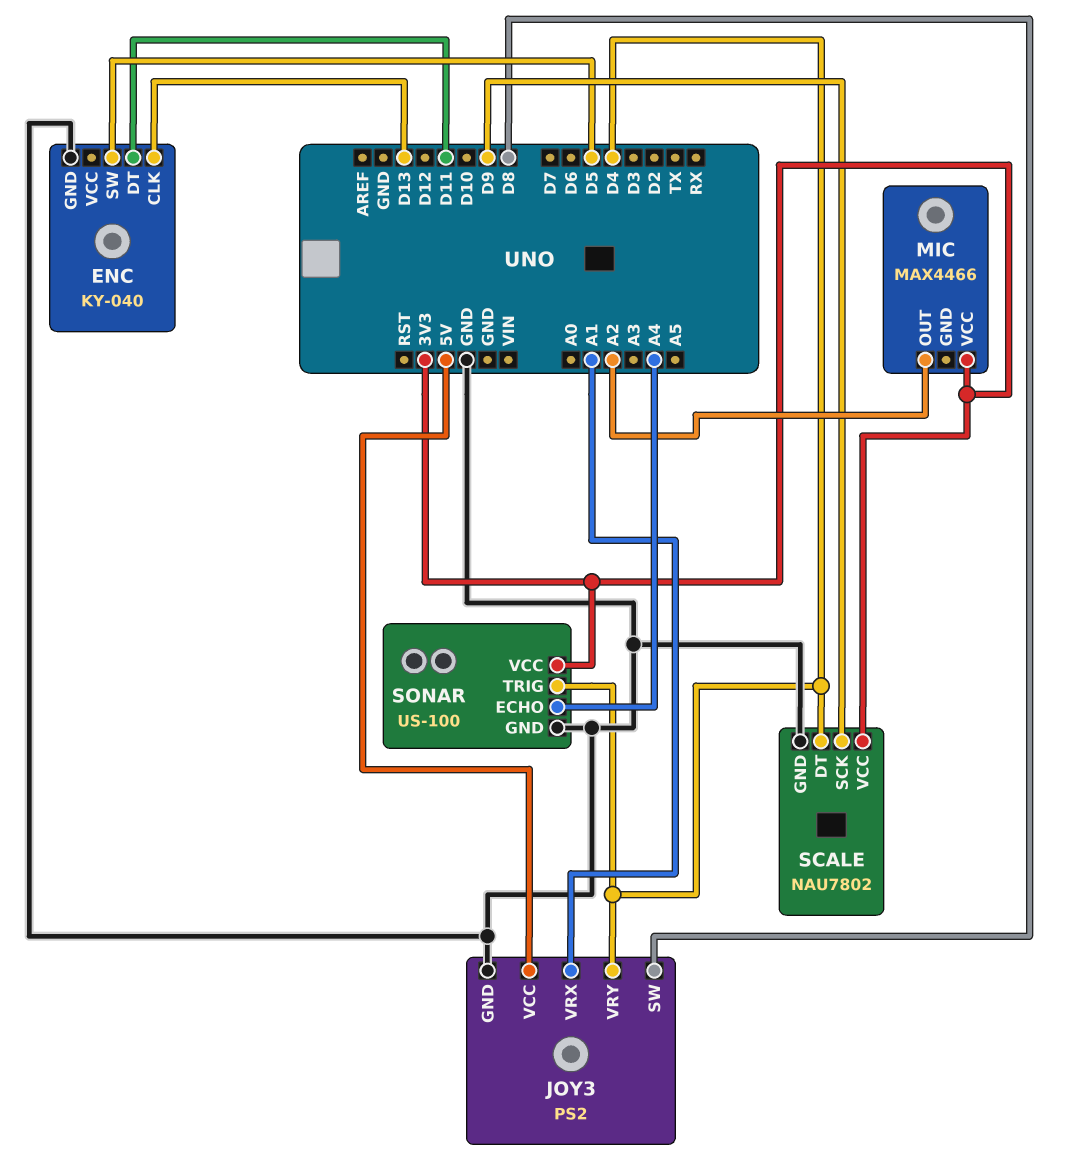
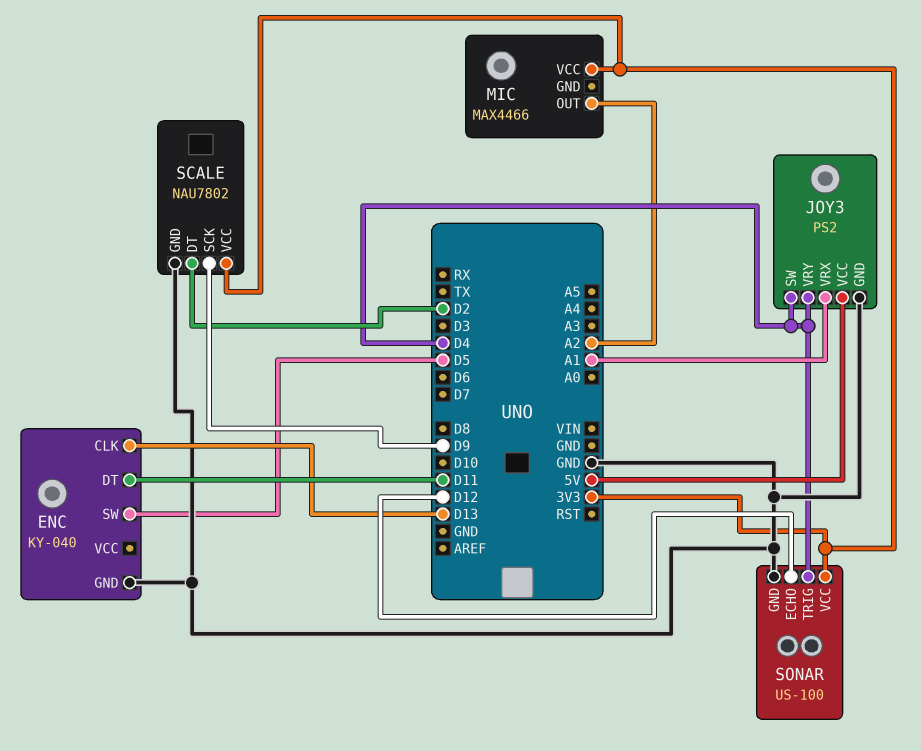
JOY3 pin SW: D8 -> D4
SCALE pin DT: D4 -> D2
SONAR pin ECHO: A4 -> D12

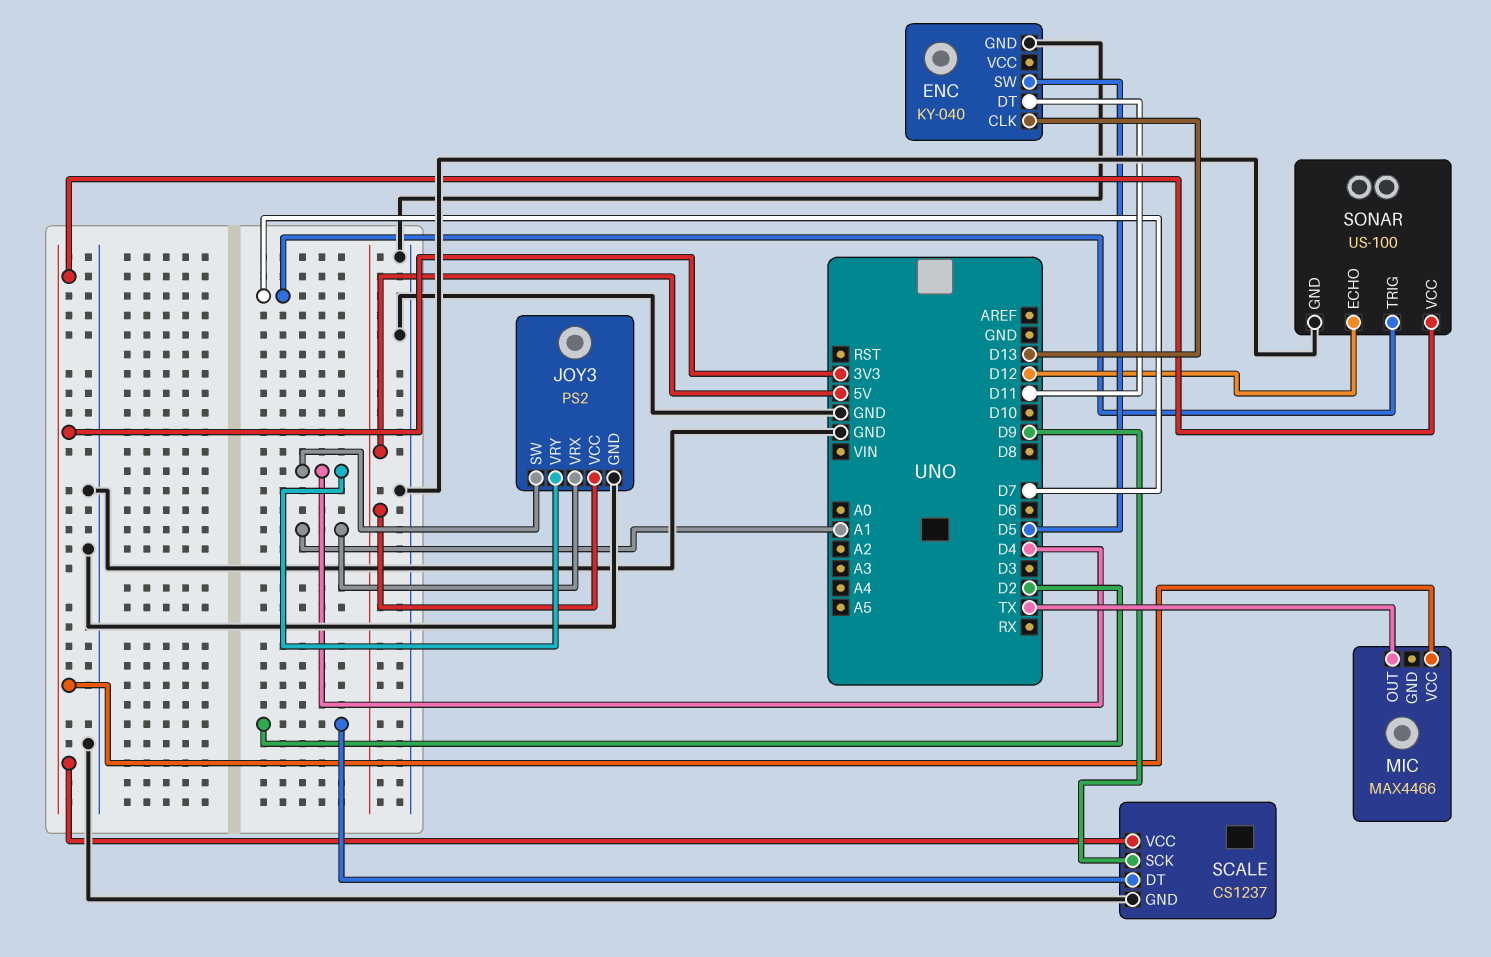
MIC pin OUT: A2 -> TX
SCALE: NAU7802 -> CS1237
SONAR pin TRIG: D4 -> D7

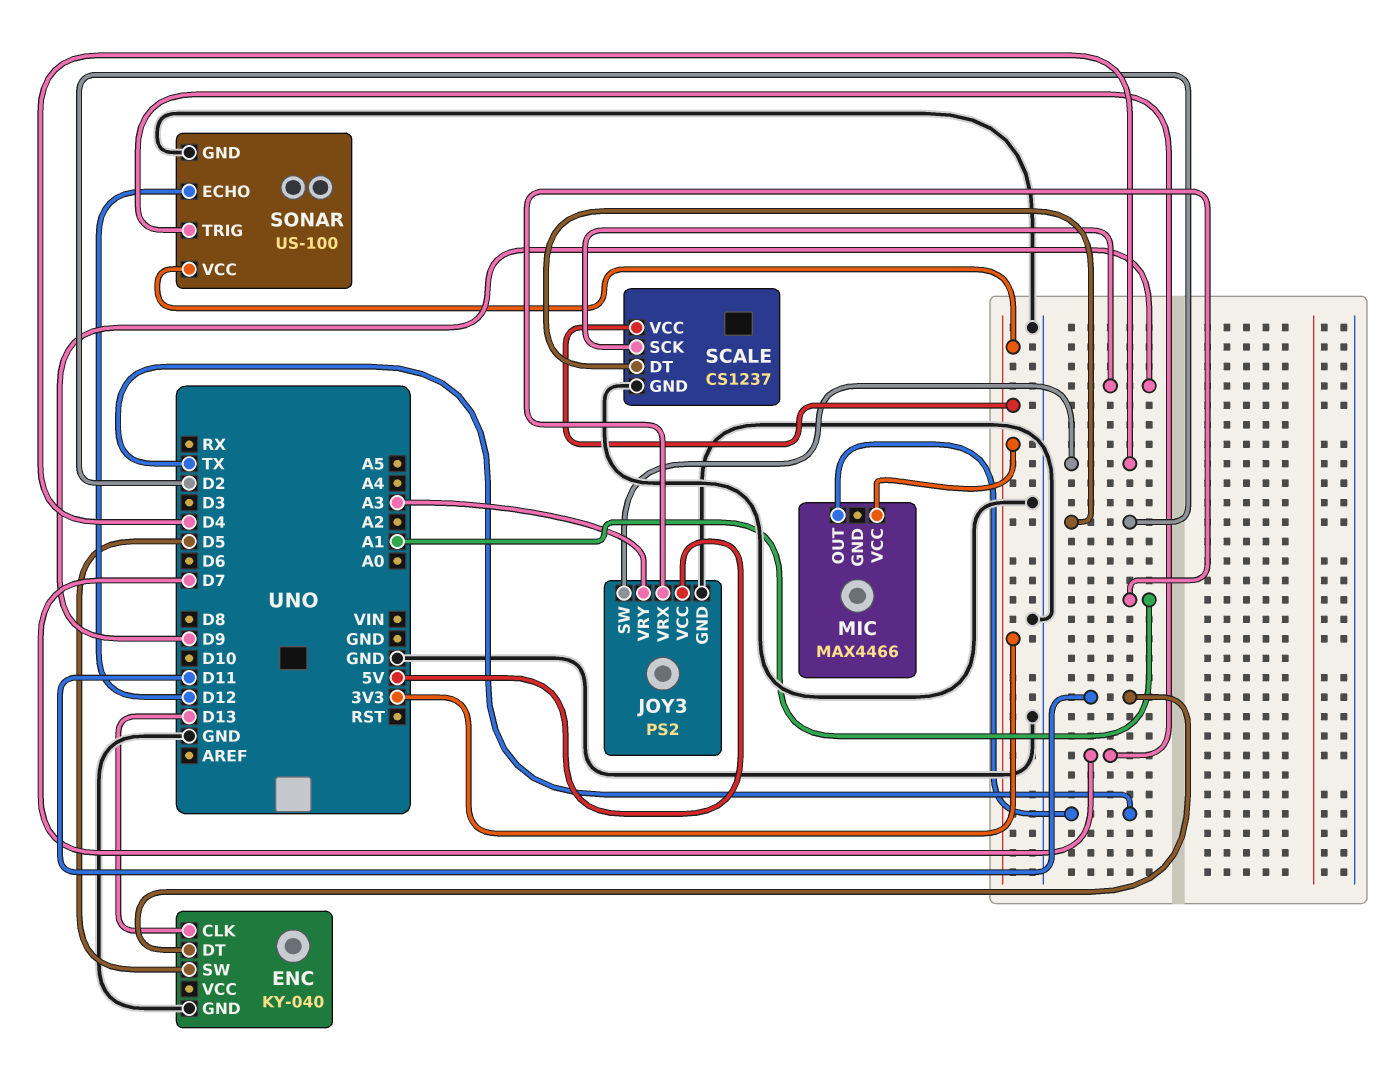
JOY3 pin VRY: D4 -> A3

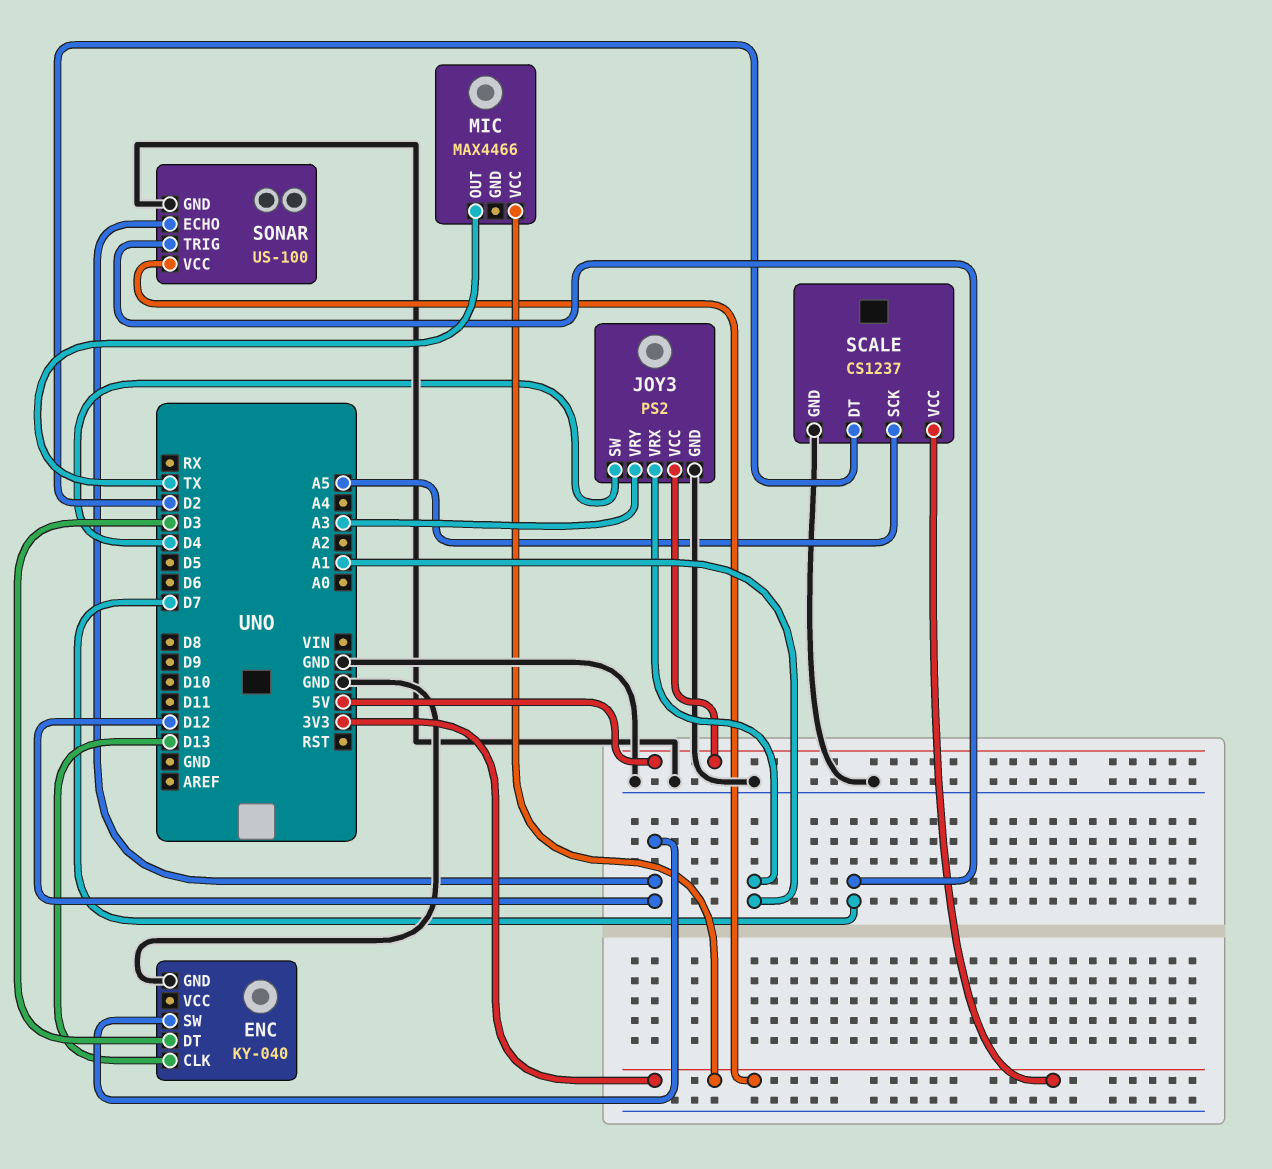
ENC pin DT: D11 -> D3
ENC pin SW: D5 -> D12
SCALE pin SCK: D9 -> A5

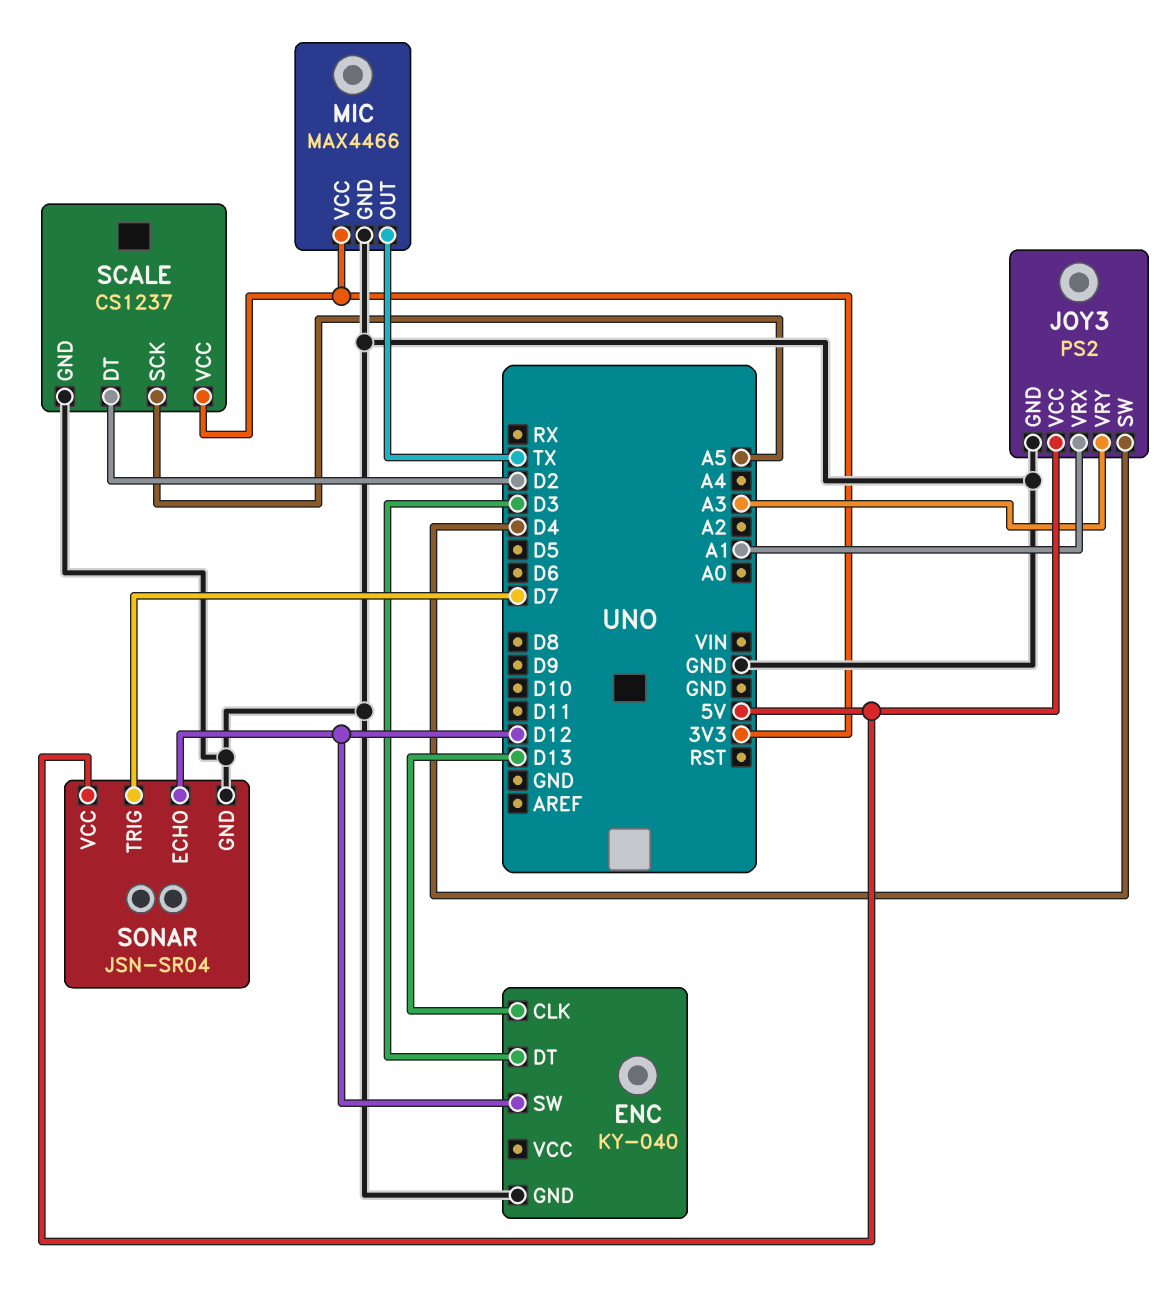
MIC pin GND: none -> GND
SONAR: US-100 -> JSN-SR04
SONAR pin VCC: 3V3 -> 5V

